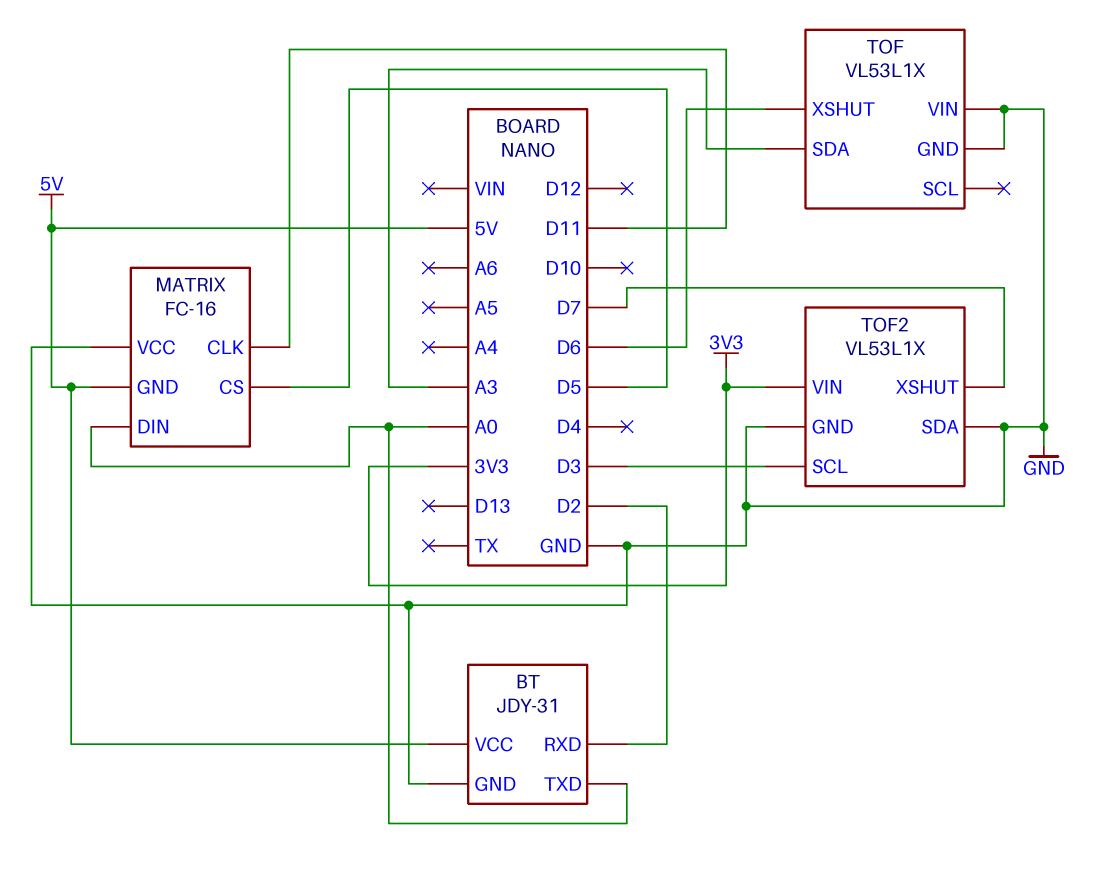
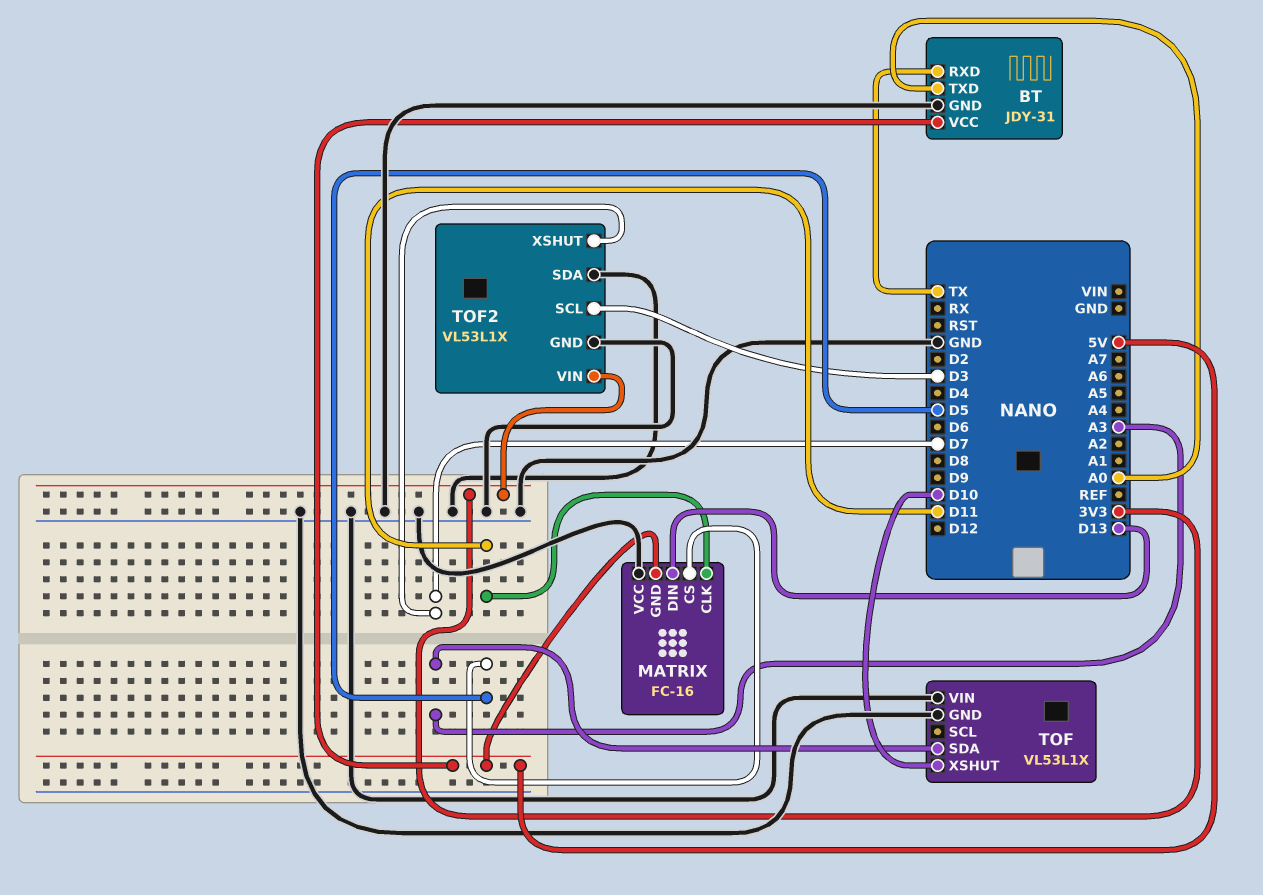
BT pin RXD: D2 -> TX
MATRIX pin DIN: A0 -> D13
TOF pin XSHUT: D6 -> D10

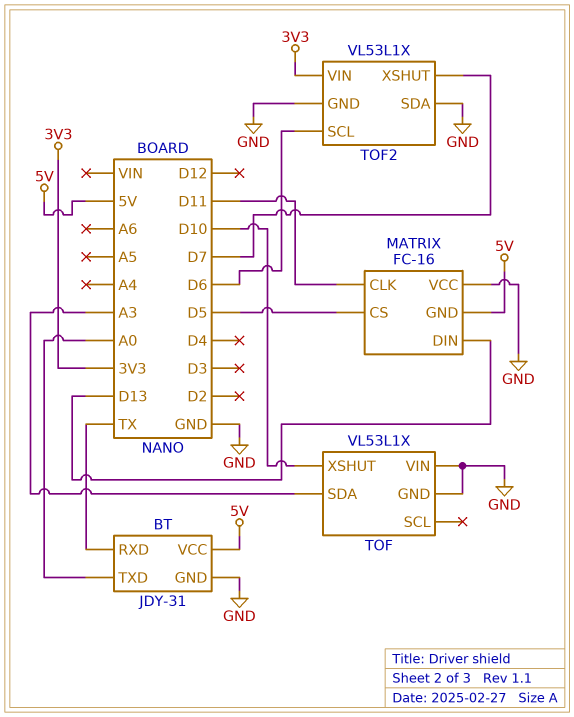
TOF2 pin SCL: D3 -> D6

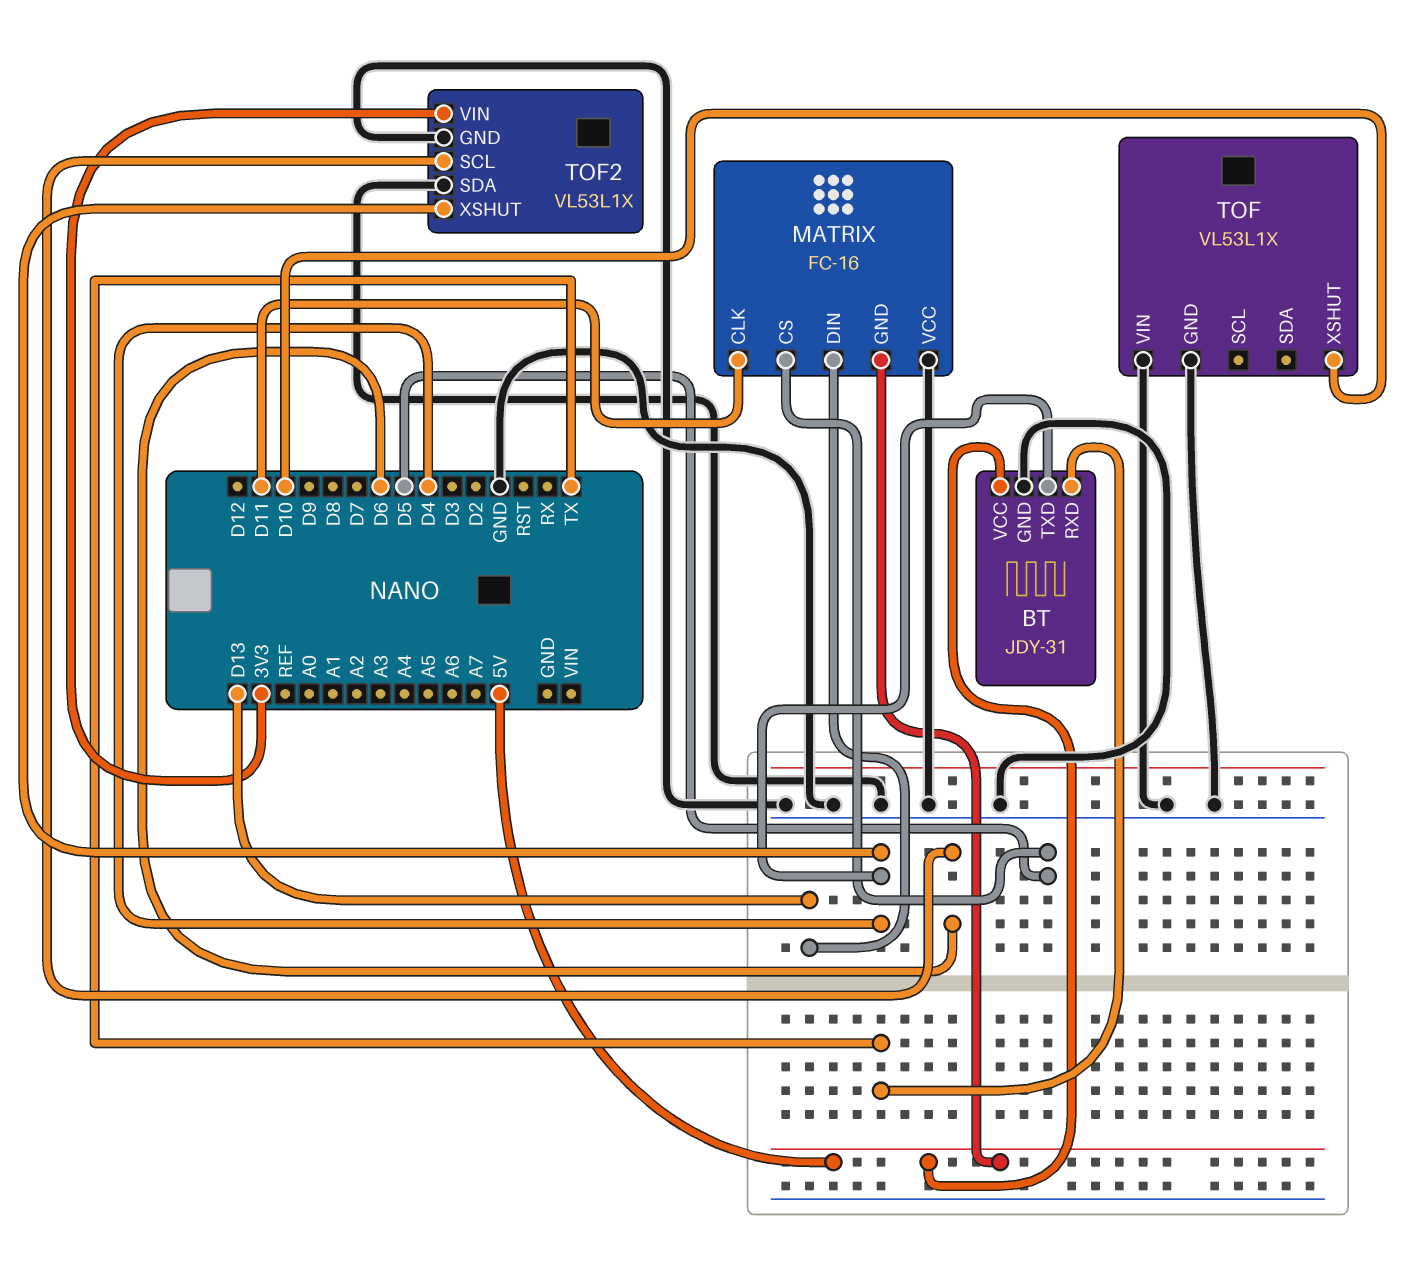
BT pin TXD: A0 -> D4
TOF pin SDA: A3 -> none
TOF2 pin XSHUT: D7 -> D4

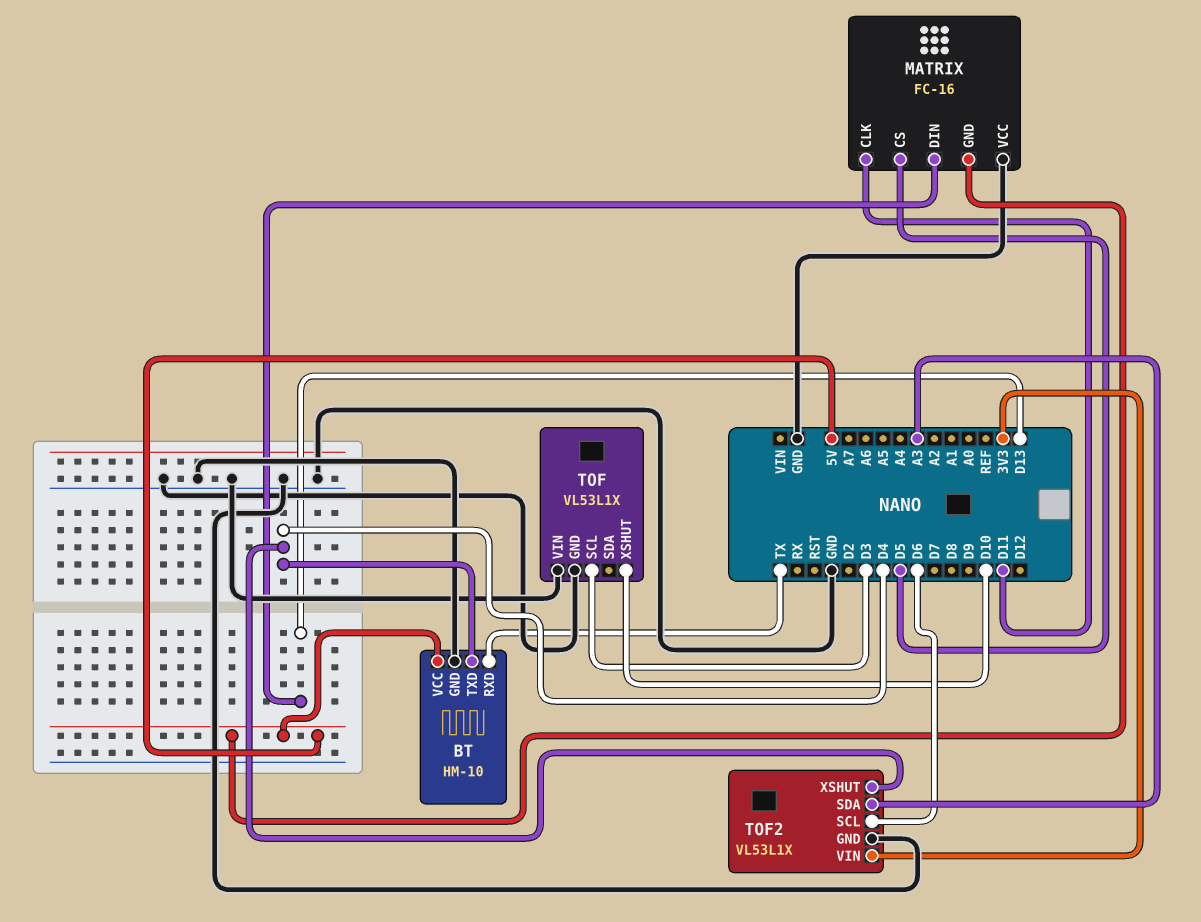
BT: JDY-31 -> HM-10
TOF pin SCL: none -> D3
TOF2 pin SDA: GND -> A3

